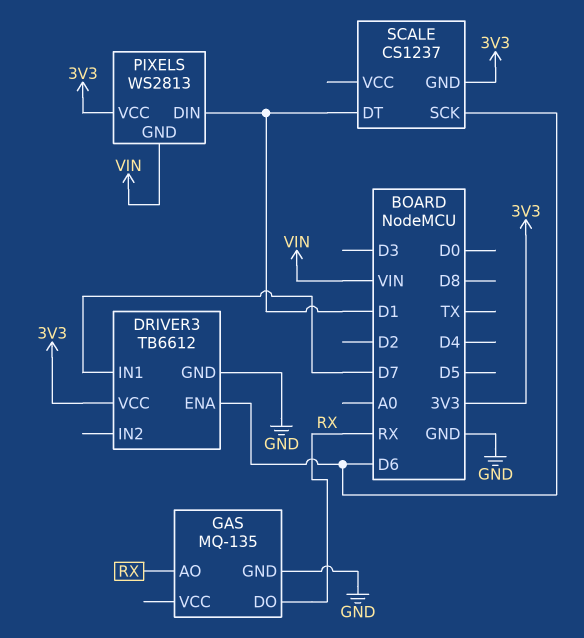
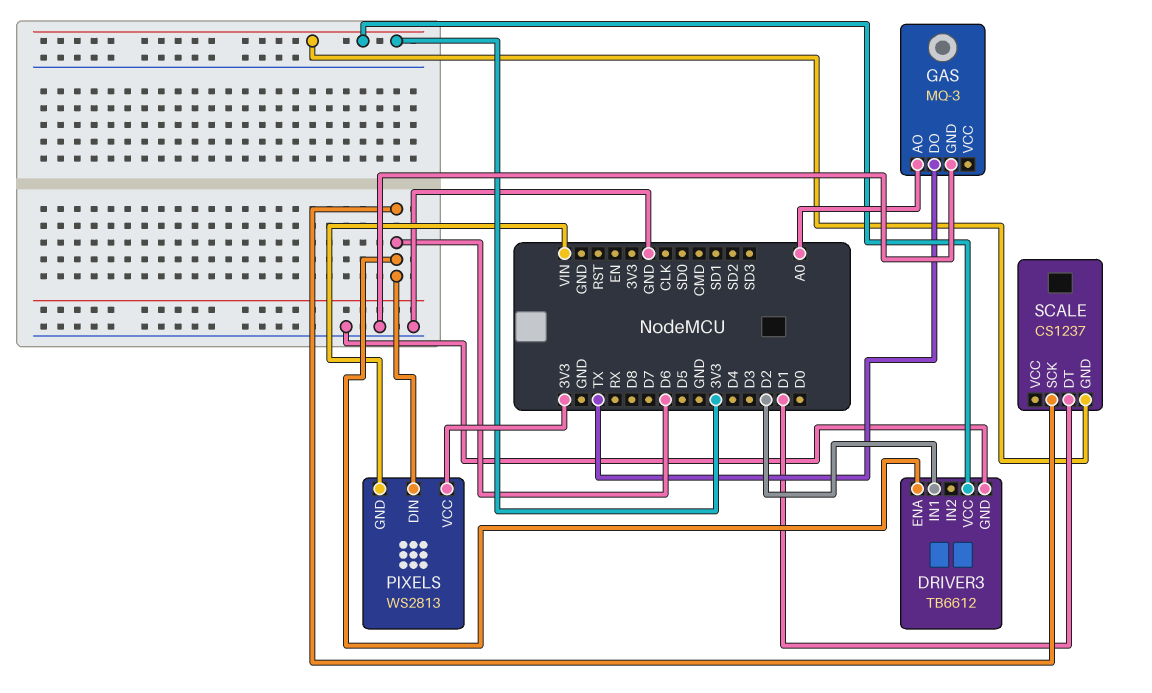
DRIVER3 pin IN1: D7 -> D2
GAS: MQ-135 -> MQ-3
GAS pin AO: RX -> A0
GAS pin DO: RX -> TX
PIXELS pin DIN: D1 -> D6

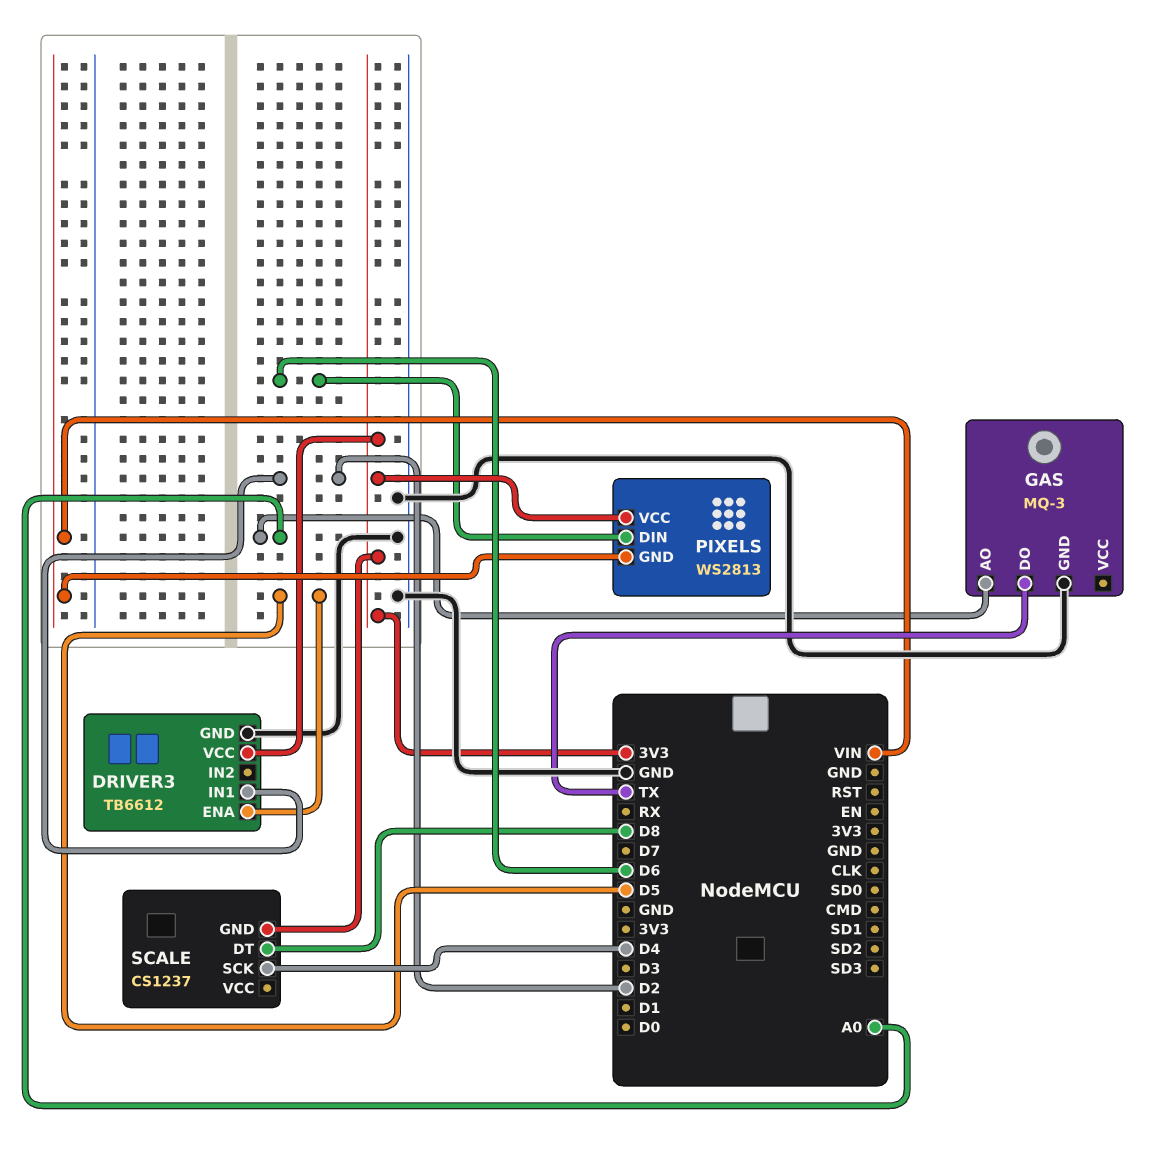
DRIVER3 pin ENA: D6 -> D5
SCALE pin DT: D1 -> D8
SCALE pin SCK: D6 -> D4

